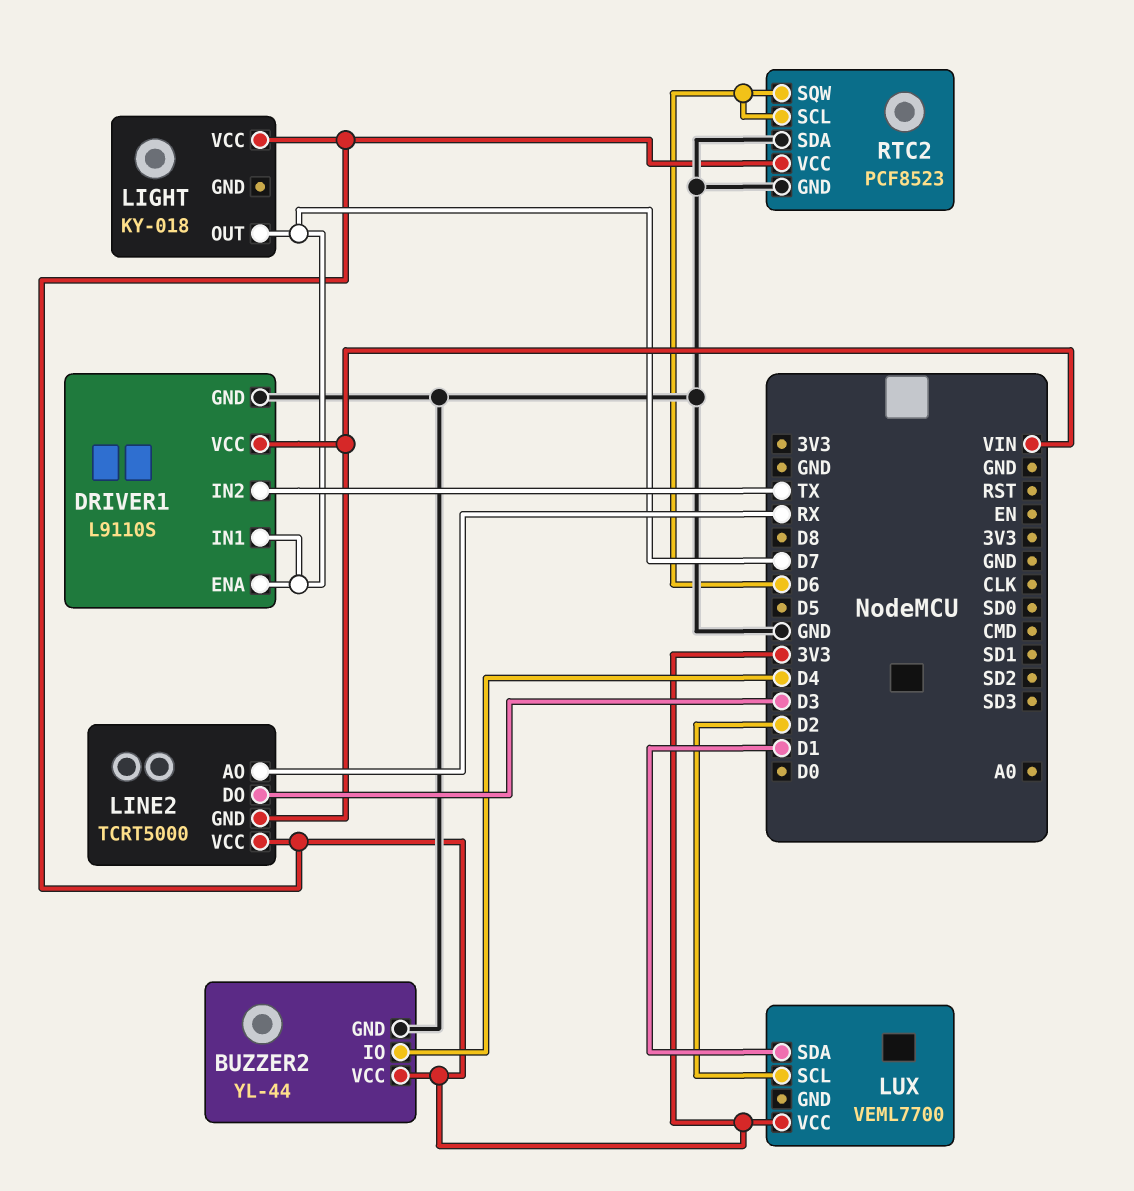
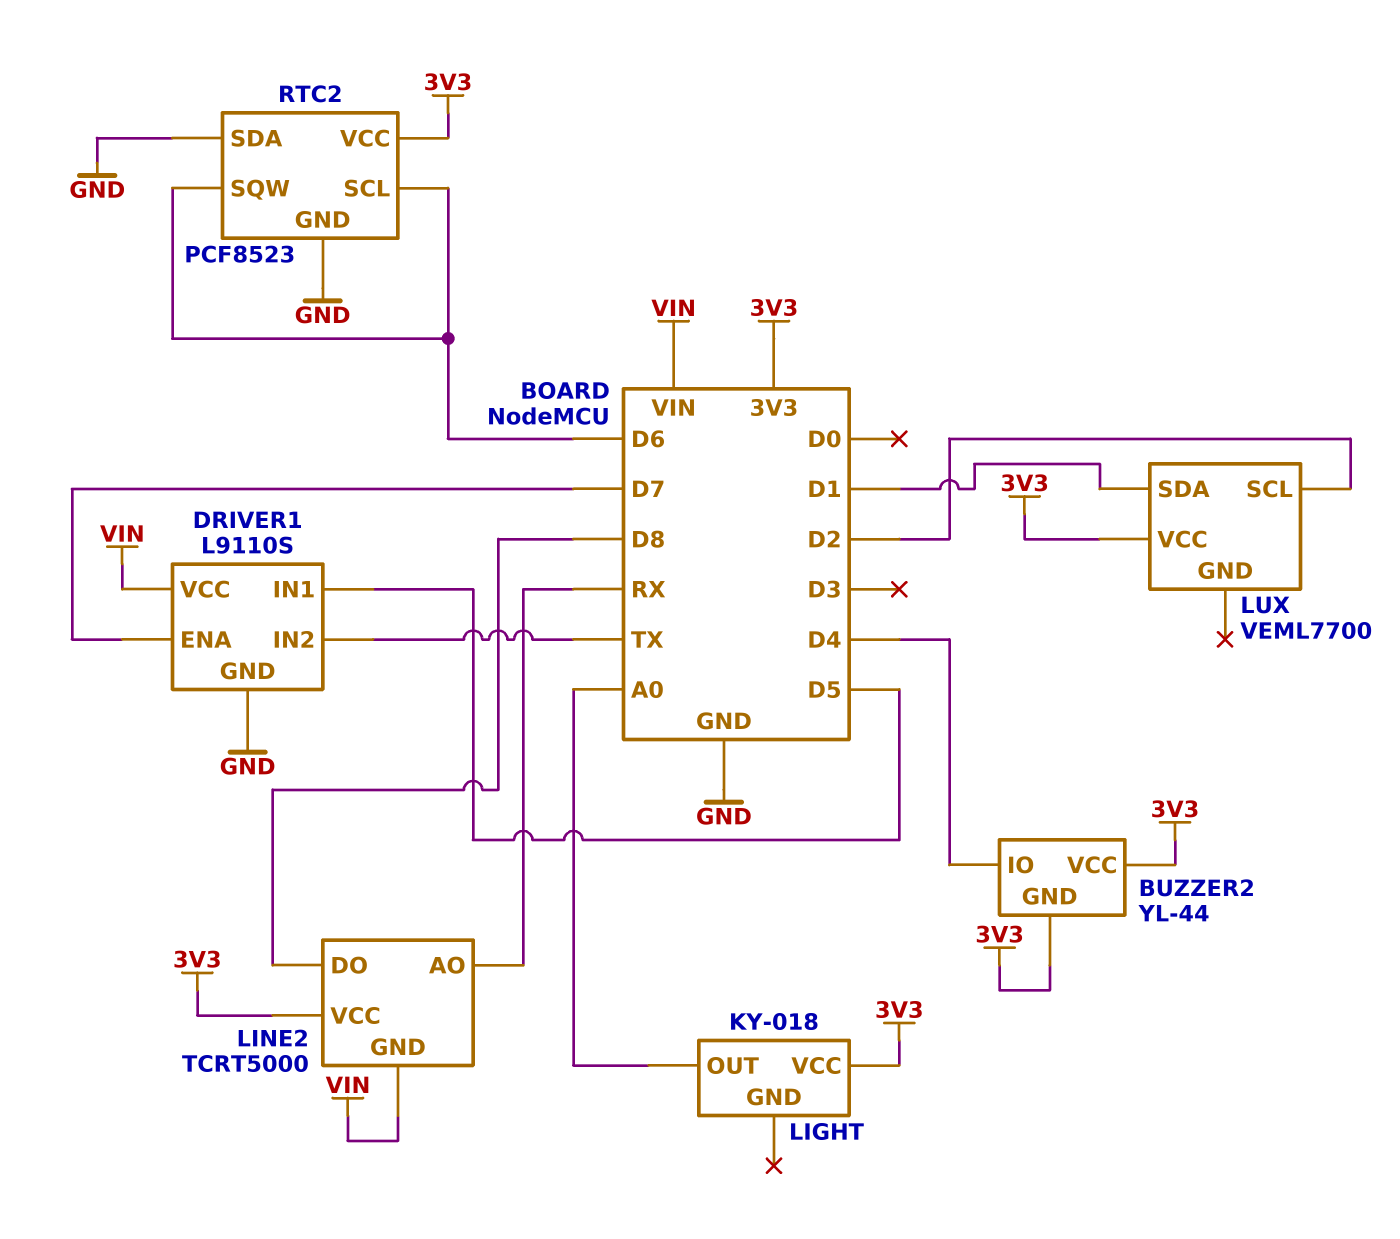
BUZZER2 pin GND: GND -> 3V3
DRIVER1 pin IN1: D7 -> D5
LIGHT pin OUT: D7 -> A0
LINE2 pin DO: D3 -> D8

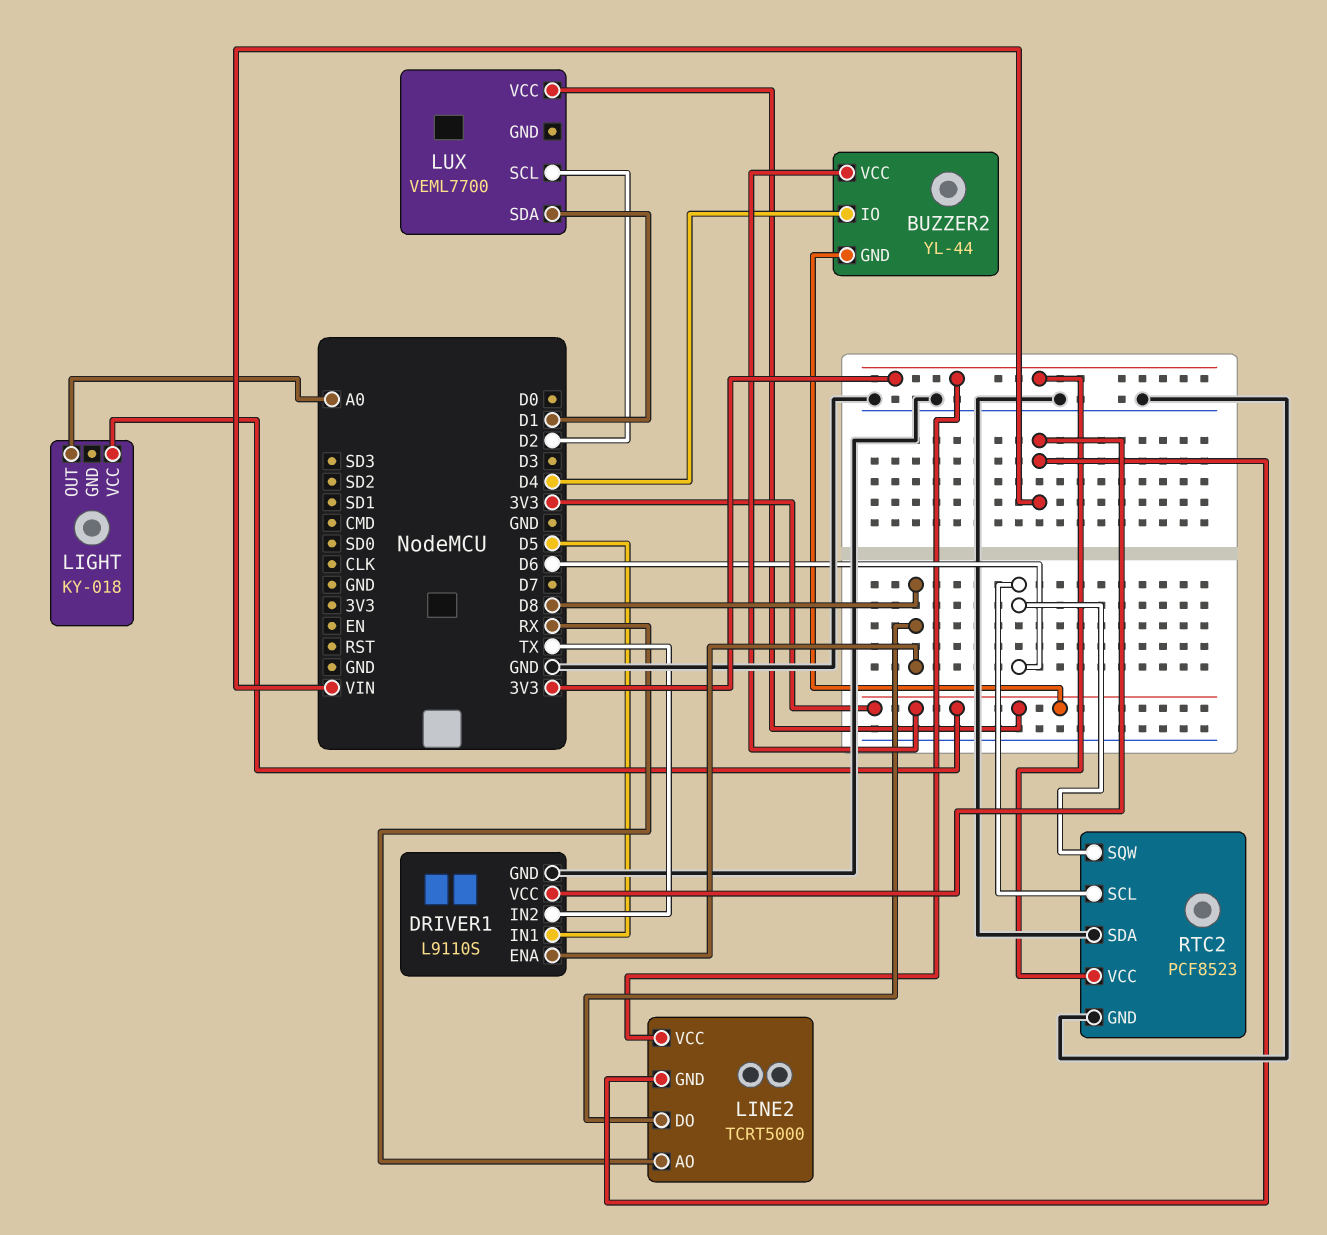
DRIVER1 pin ENA: D7 -> D8

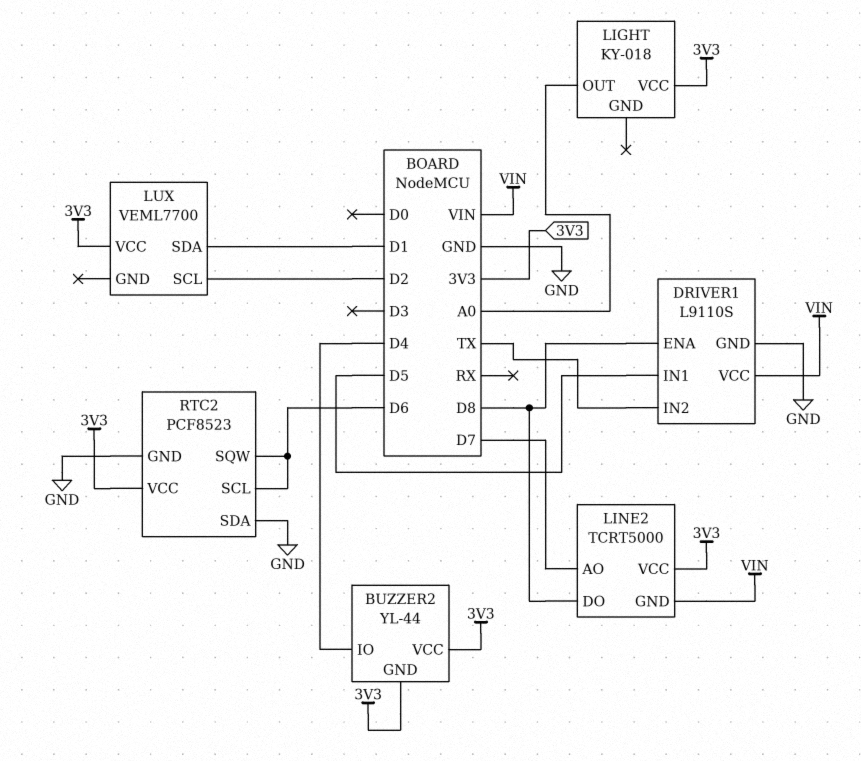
LINE2 pin AO: RX -> D7

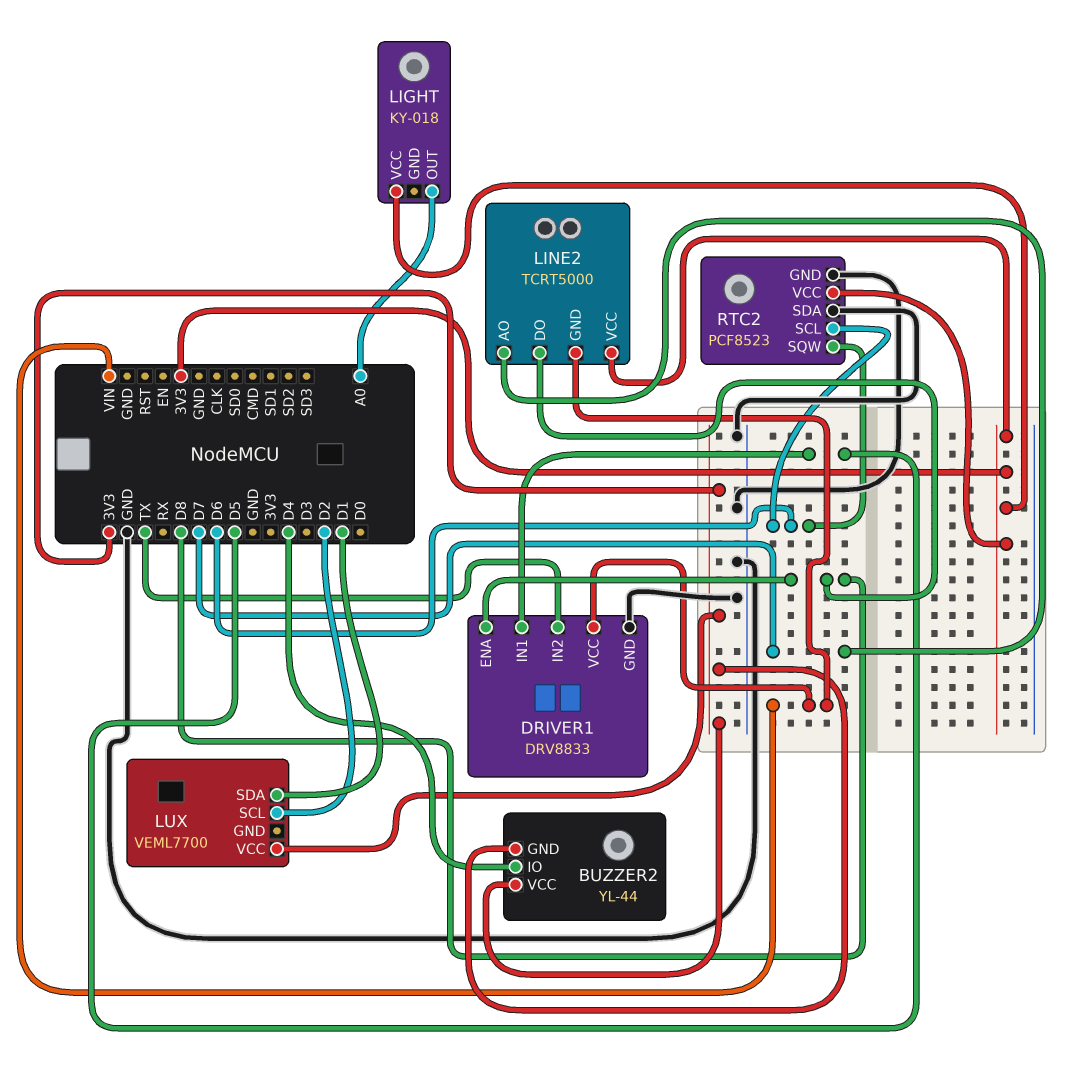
DRIVER1: L9110S -> DRV8833

